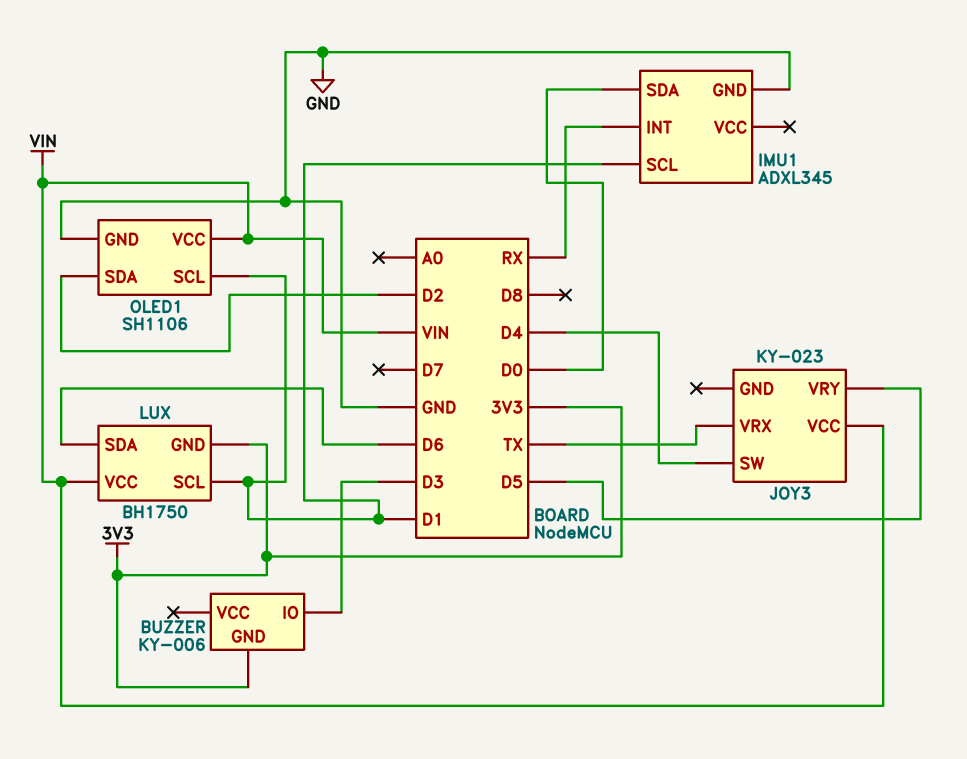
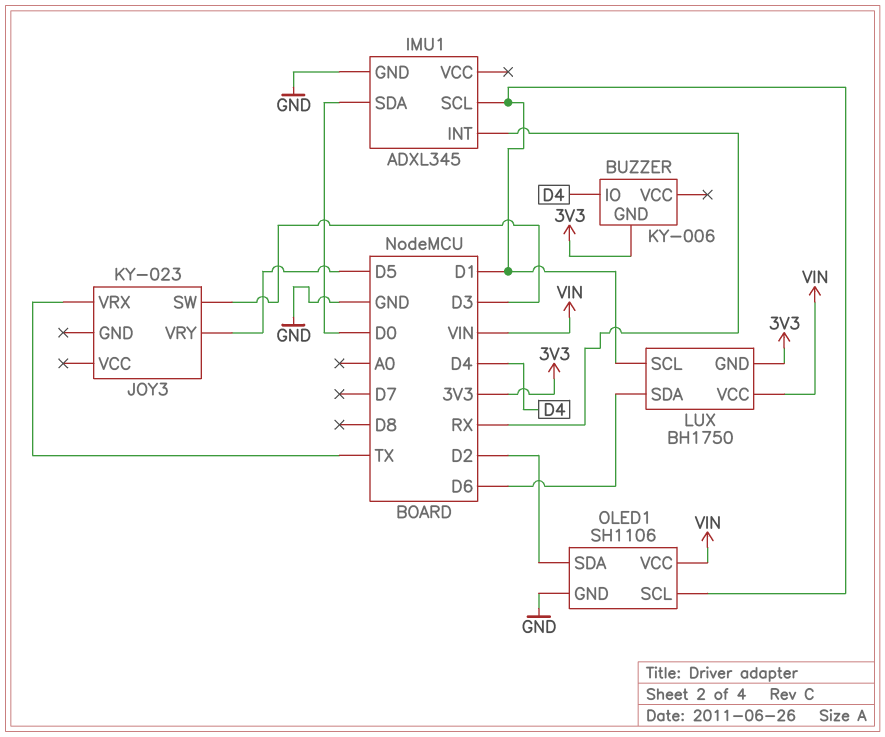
BUZZER pin IO: D3 -> D4
JOY3 pin SW: D4 -> D3
JOY3 pin VCC: VIN -> none

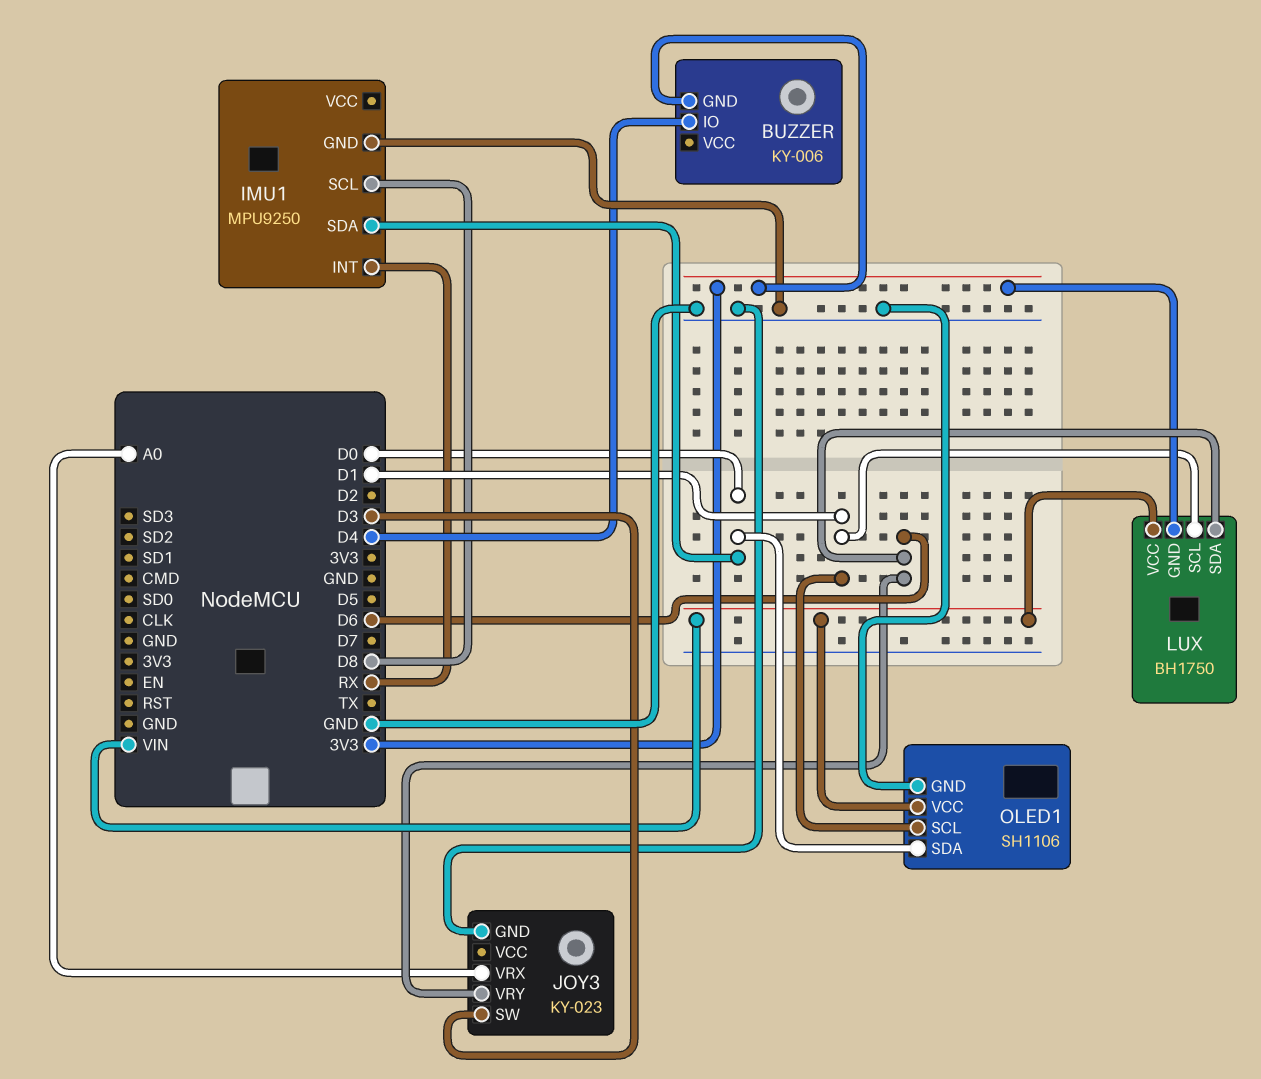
IMU1: ADXL345 -> MPU9250
IMU1 pin SCL: D1 -> D8
JOY3 pin GND: none -> GND
JOY3 pin VRX: TX -> A0
JOY3 pin VRY: D5 -> D6
OLED1 pin SDA: D2 -> D0

